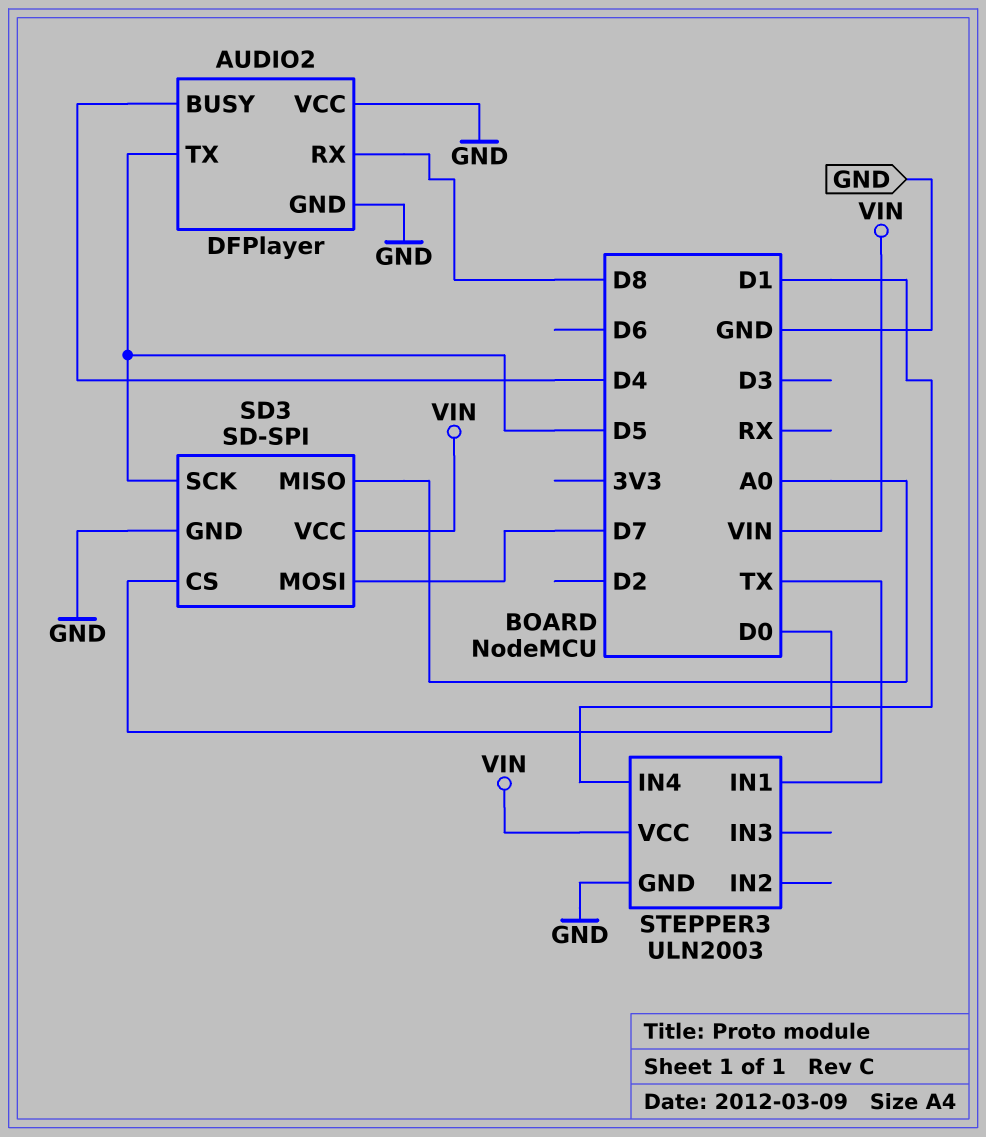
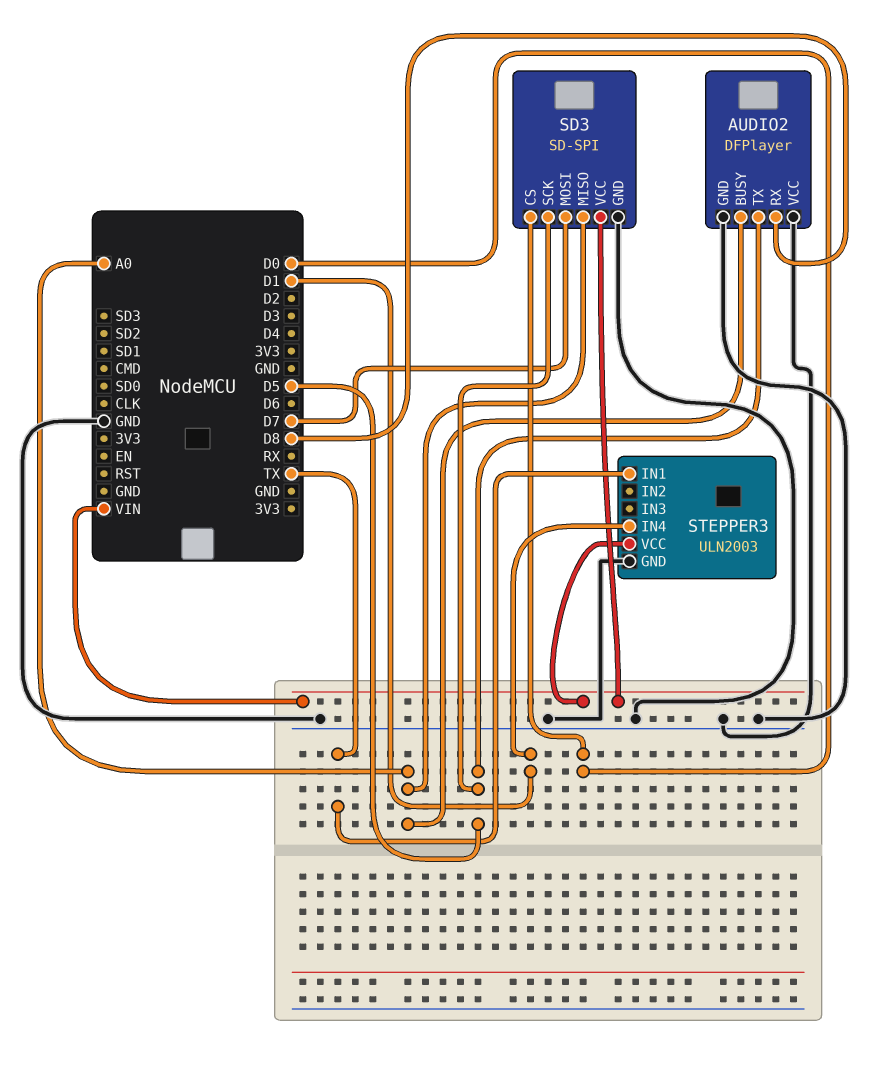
AUDIO2 pin BUSY: D4 -> A0

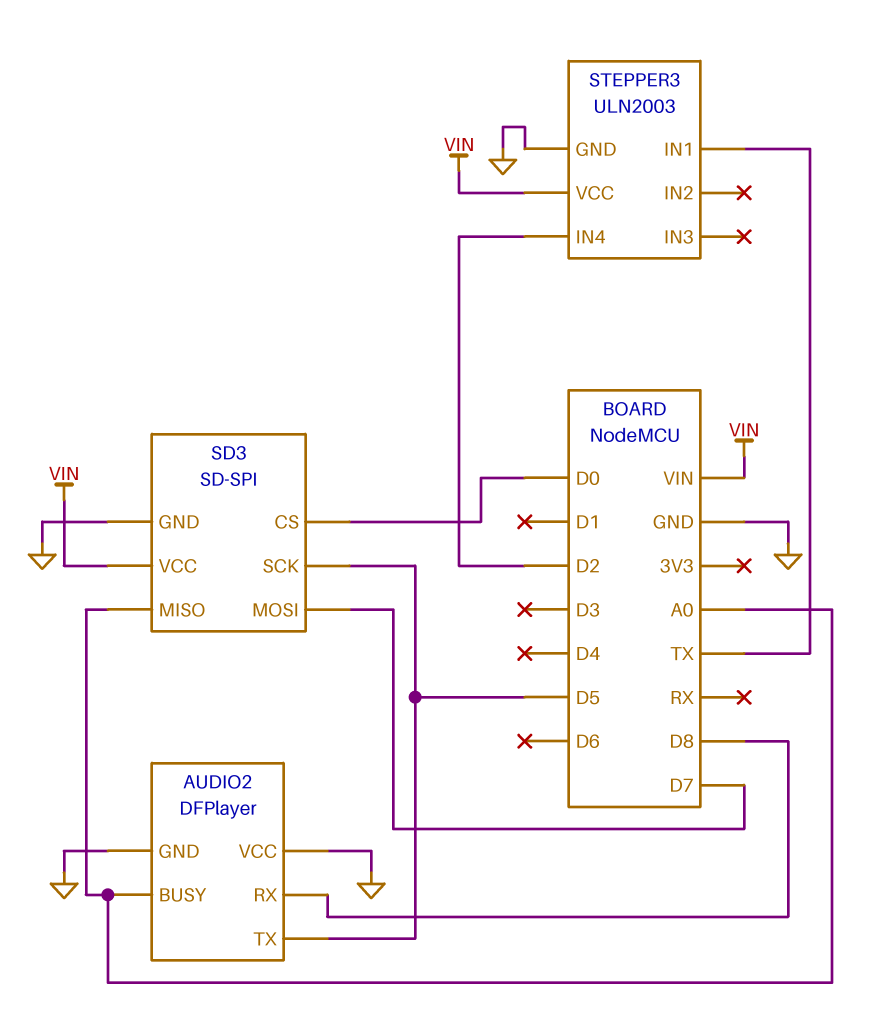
STEPPER3 pin IN4: D1 -> D2

